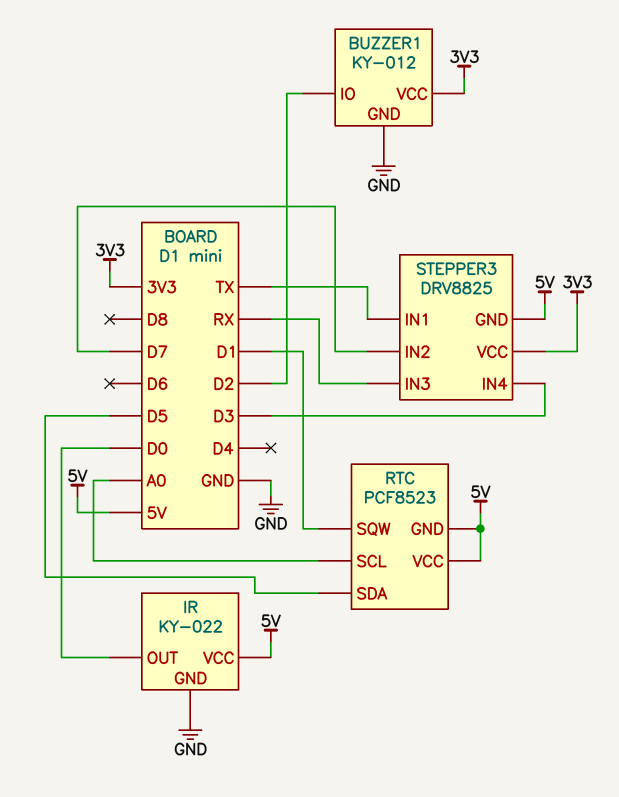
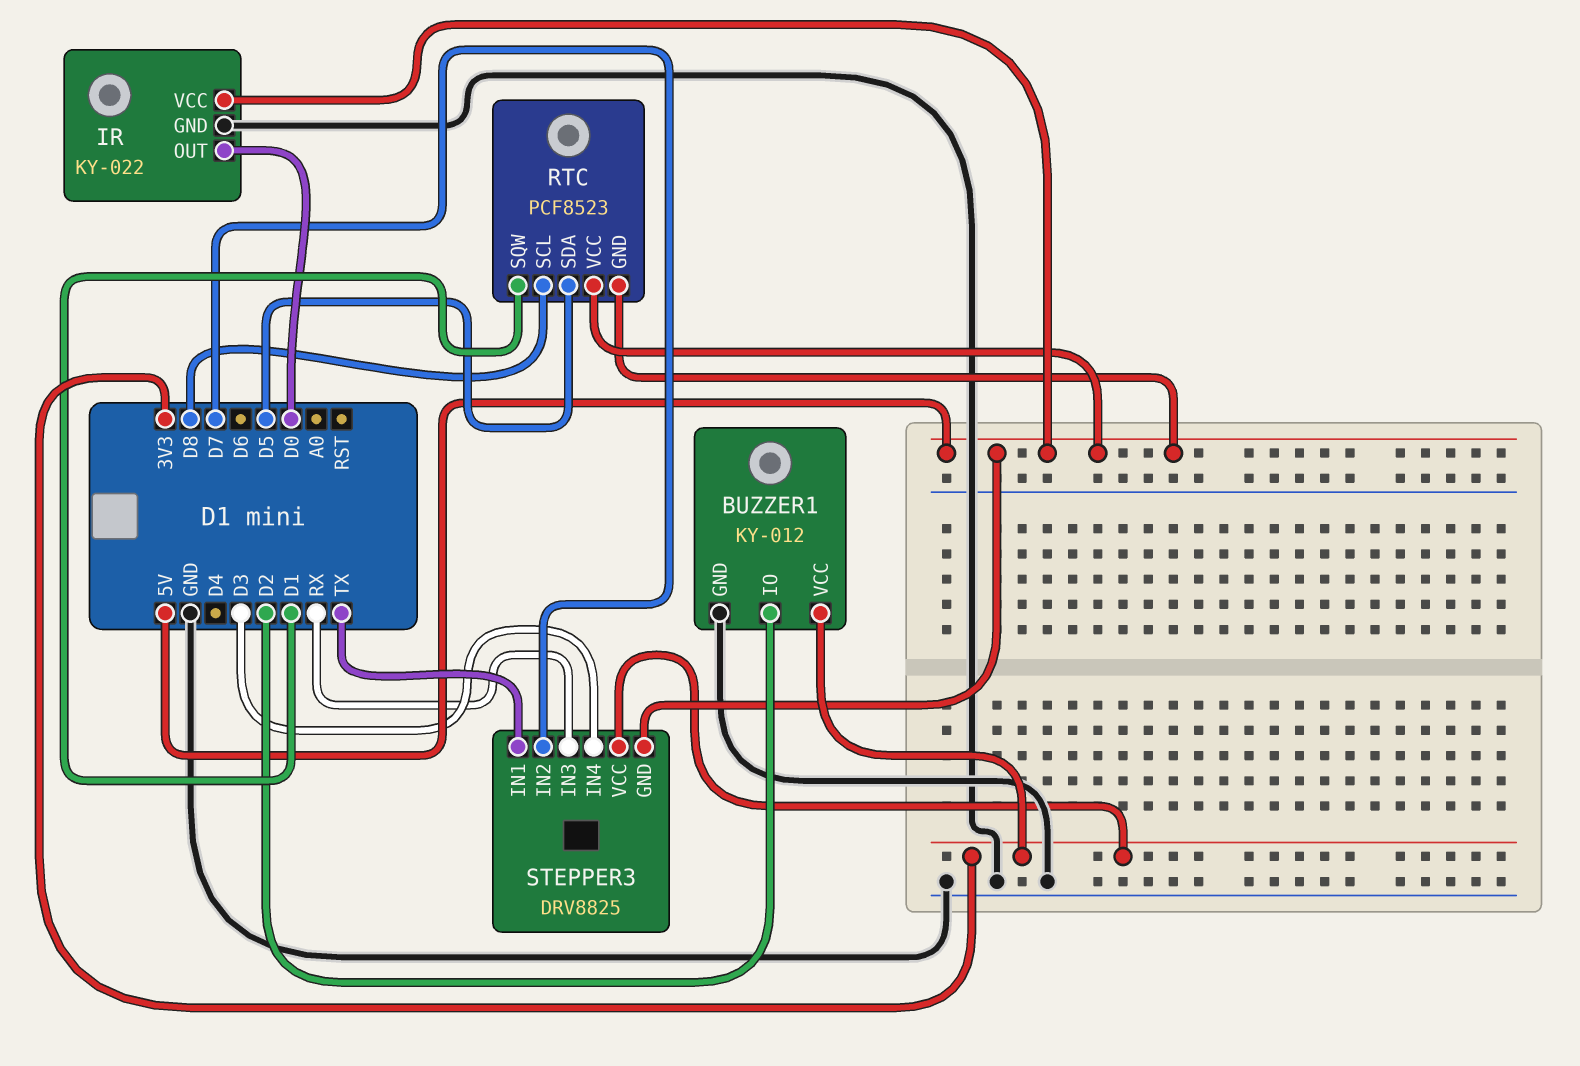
RTC pin SCL: A0 -> D8

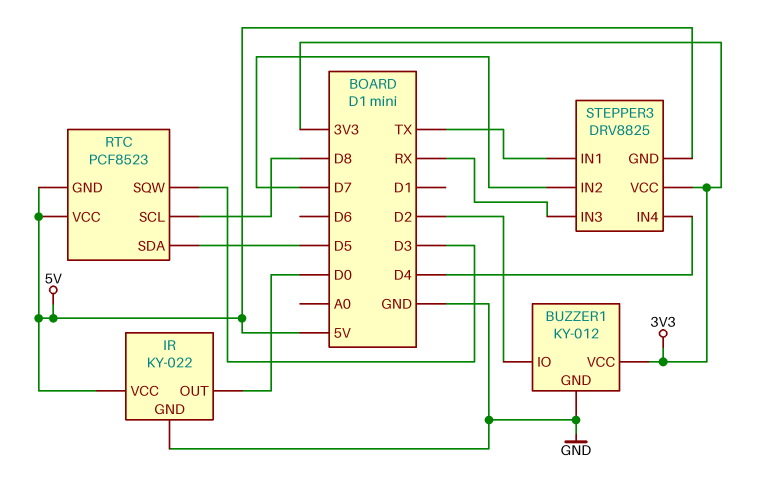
RTC pin SQW: D1 -> D3
STEPPER3 pin IN4: D3 -> D4

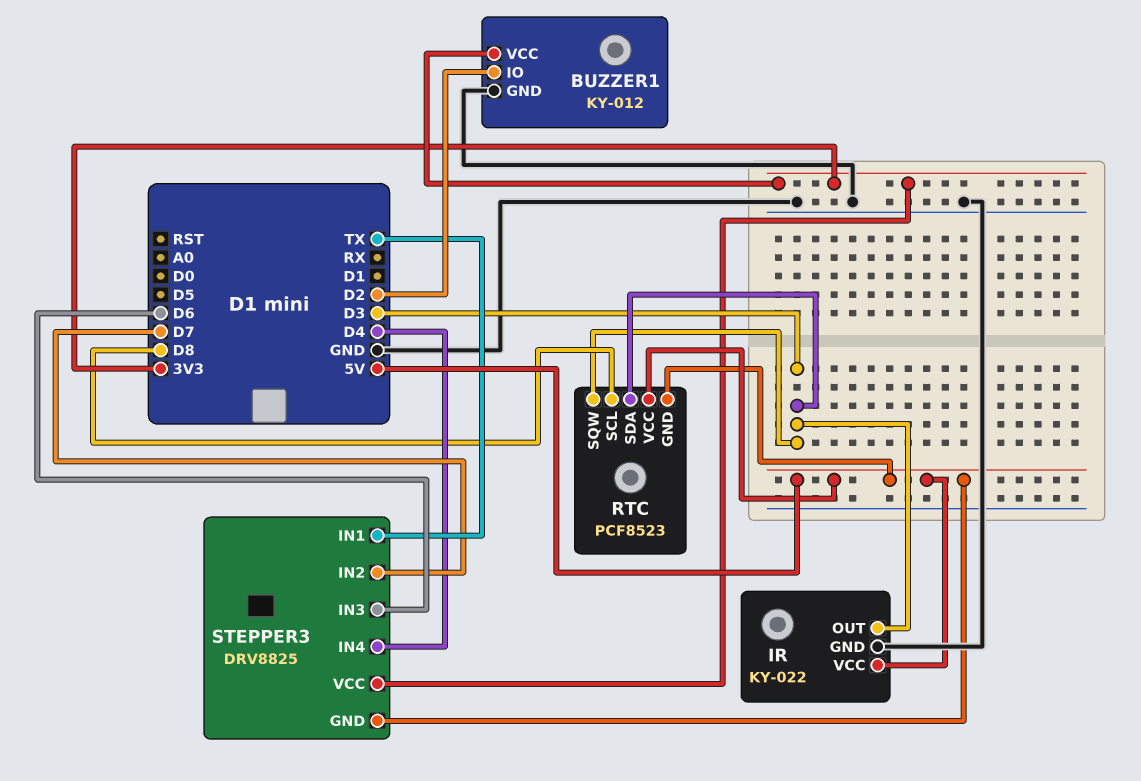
IR pin OUT: D0 -> D3
RTC pin SDA: D5 -> D3
STEPPER3 pin IN3: RX -> D6

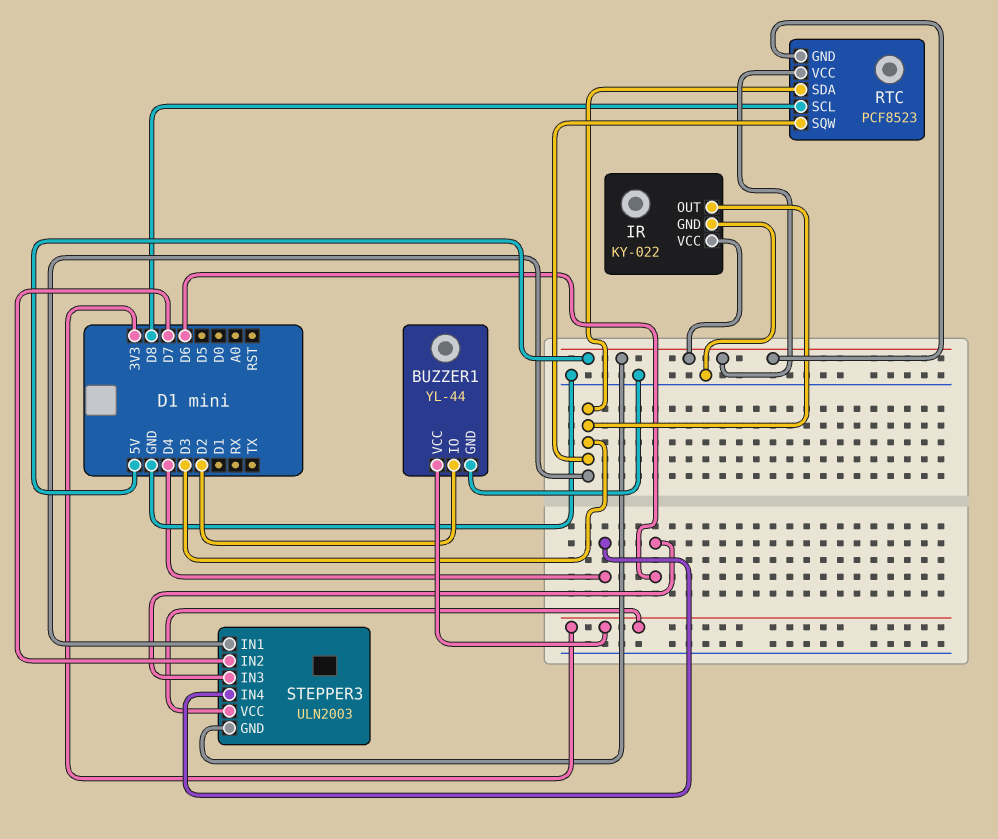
BUZZER1: KY-012 -> YL-44
STEPPER3: DRV8825 -> ULN2003
STEPPER3 pin IN1: TX -> D3

